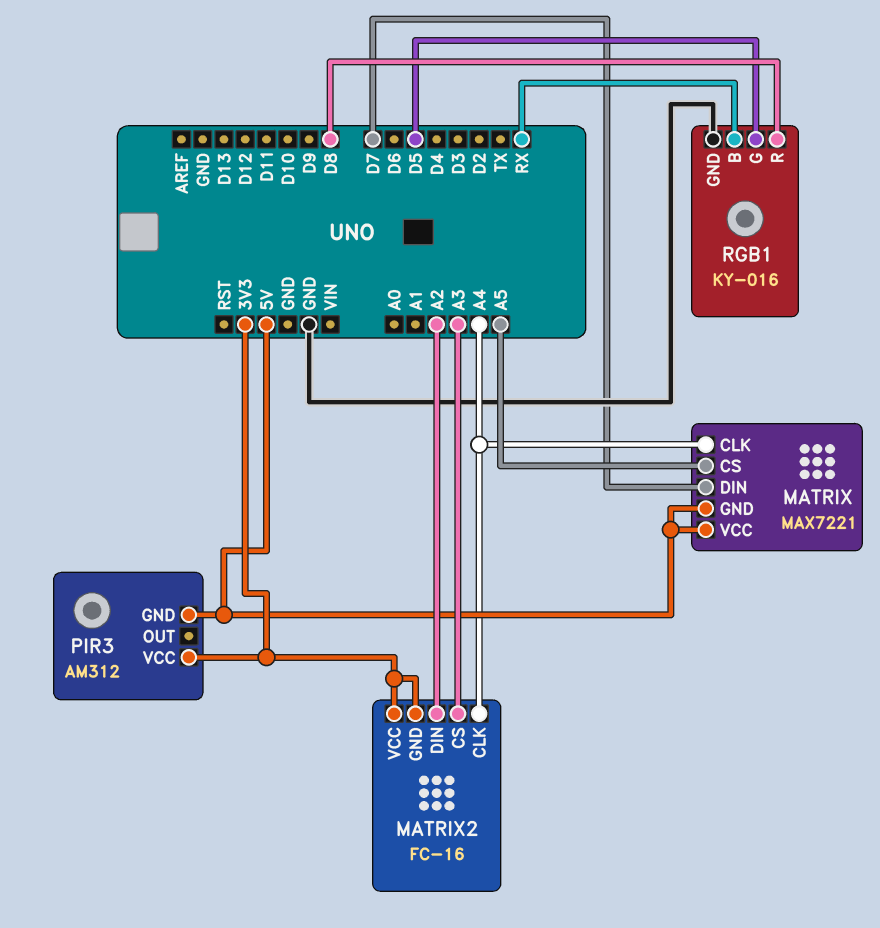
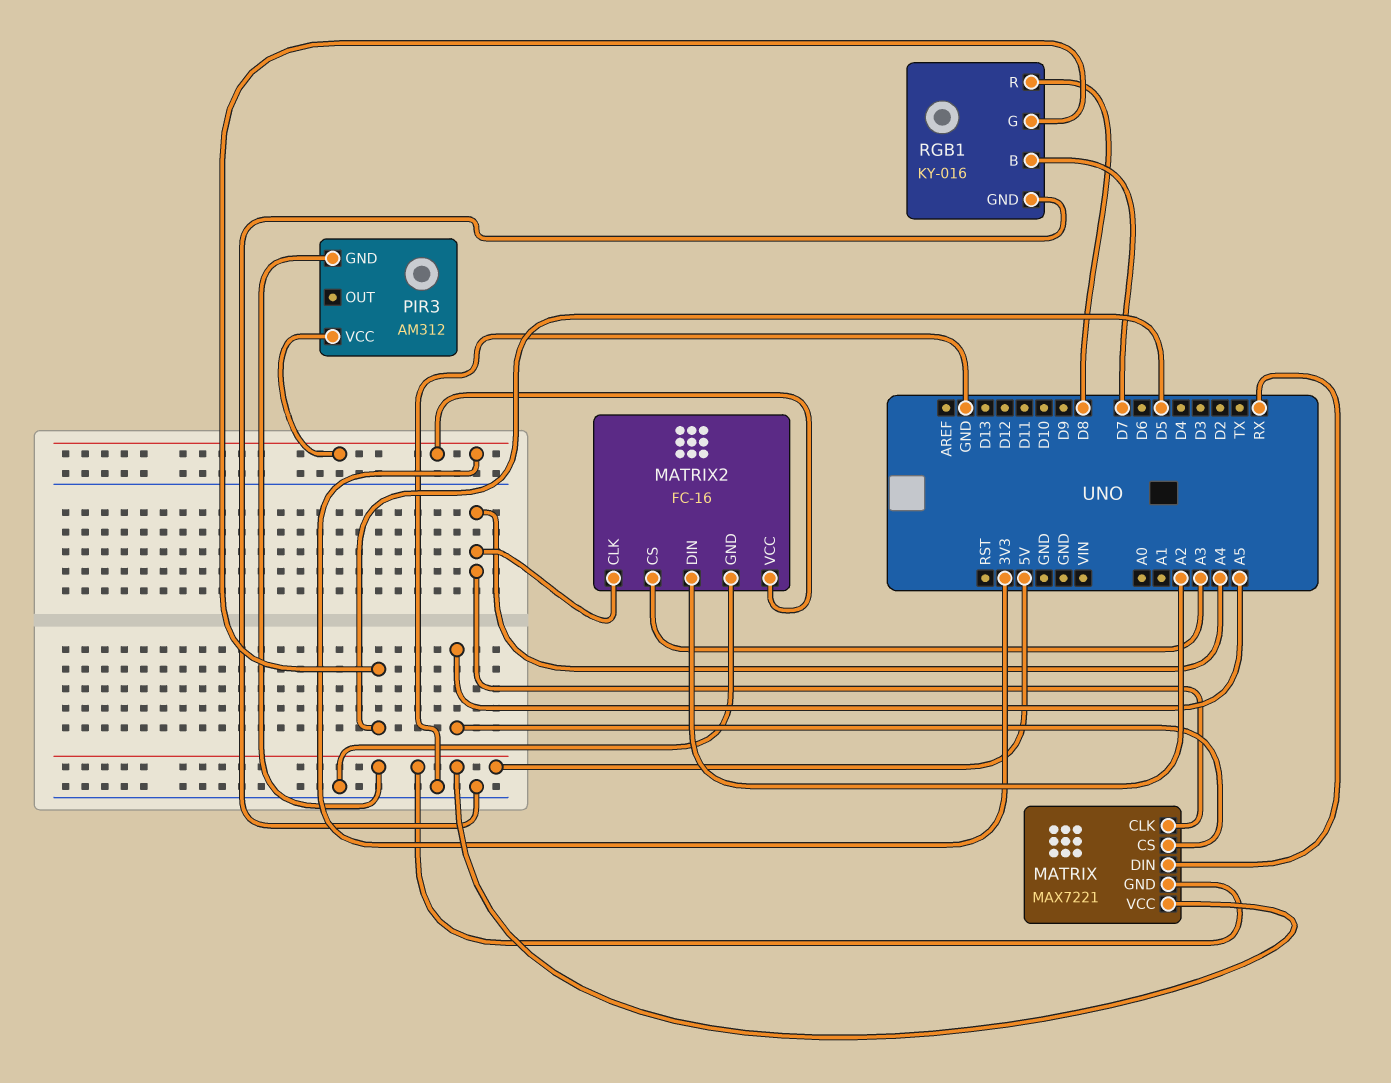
MATRIX pin DIN: D7 -> RX
MATRIX2 pin GND: 3V3 -> GND
RGB1 pin B: RX -> D7

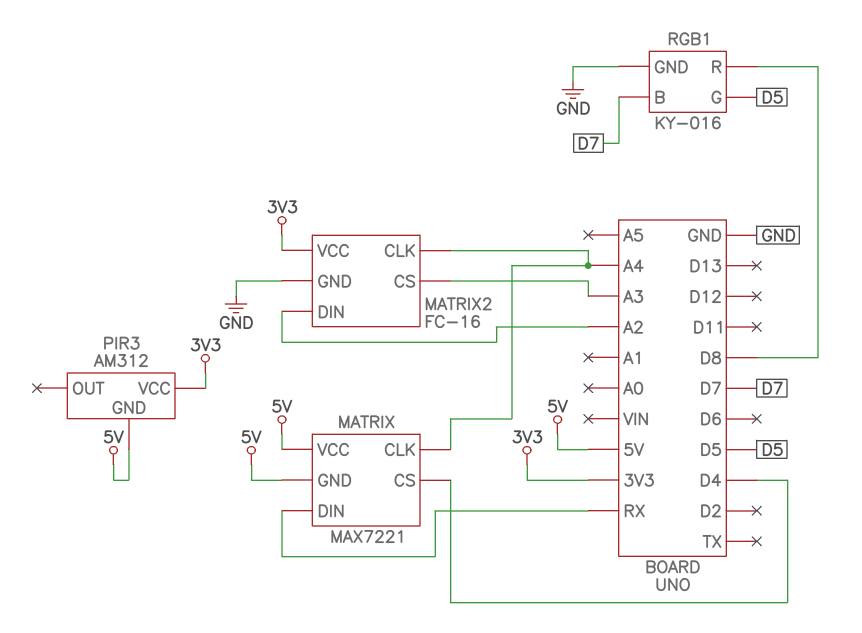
MATRIX pin CS: A5 -> D4

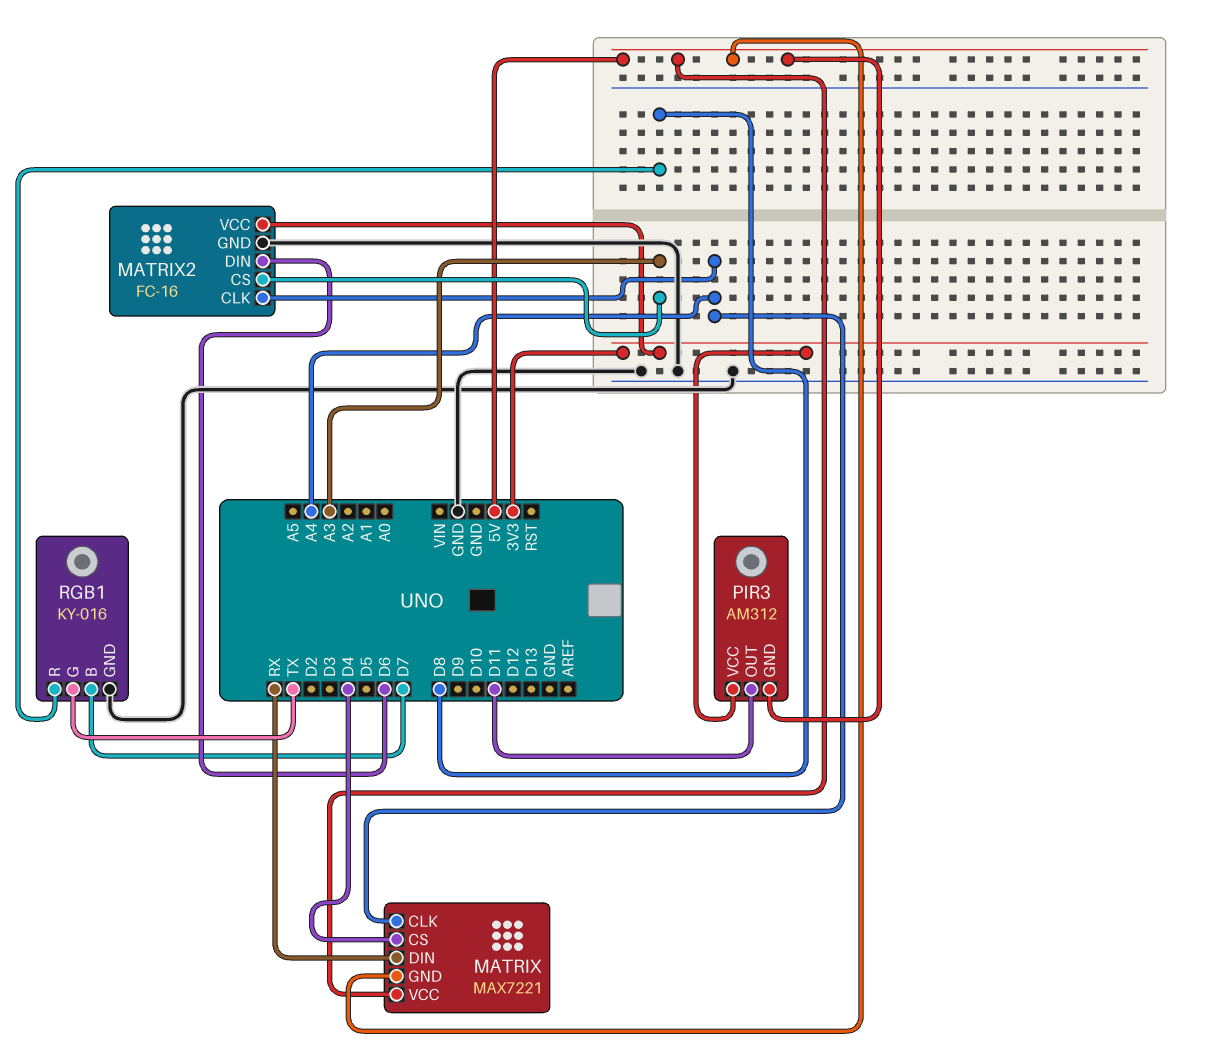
MATRIX2 pin DIN: A2 -> D6
PIR3 pin OUT: none -> D11
RGB1 pin G: D5 -> TX

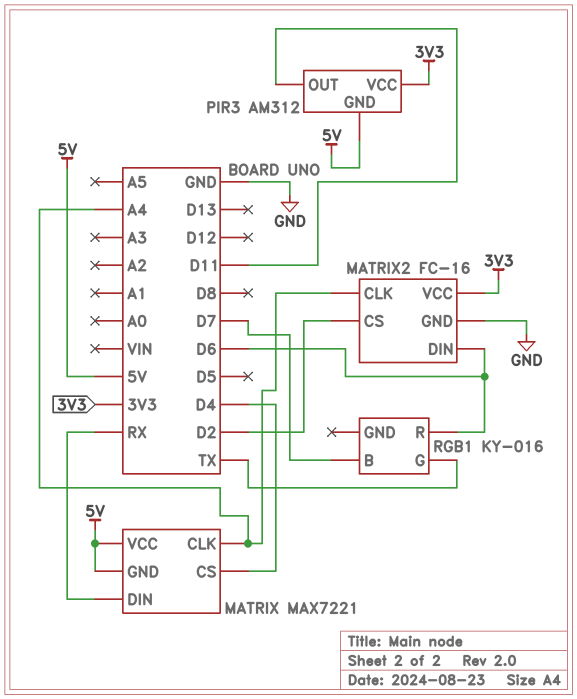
MATRIX2 pin CS: A3 -> D2
RGB1 pin GND: GND -> none
RGB1 pin R: D8 -> D6

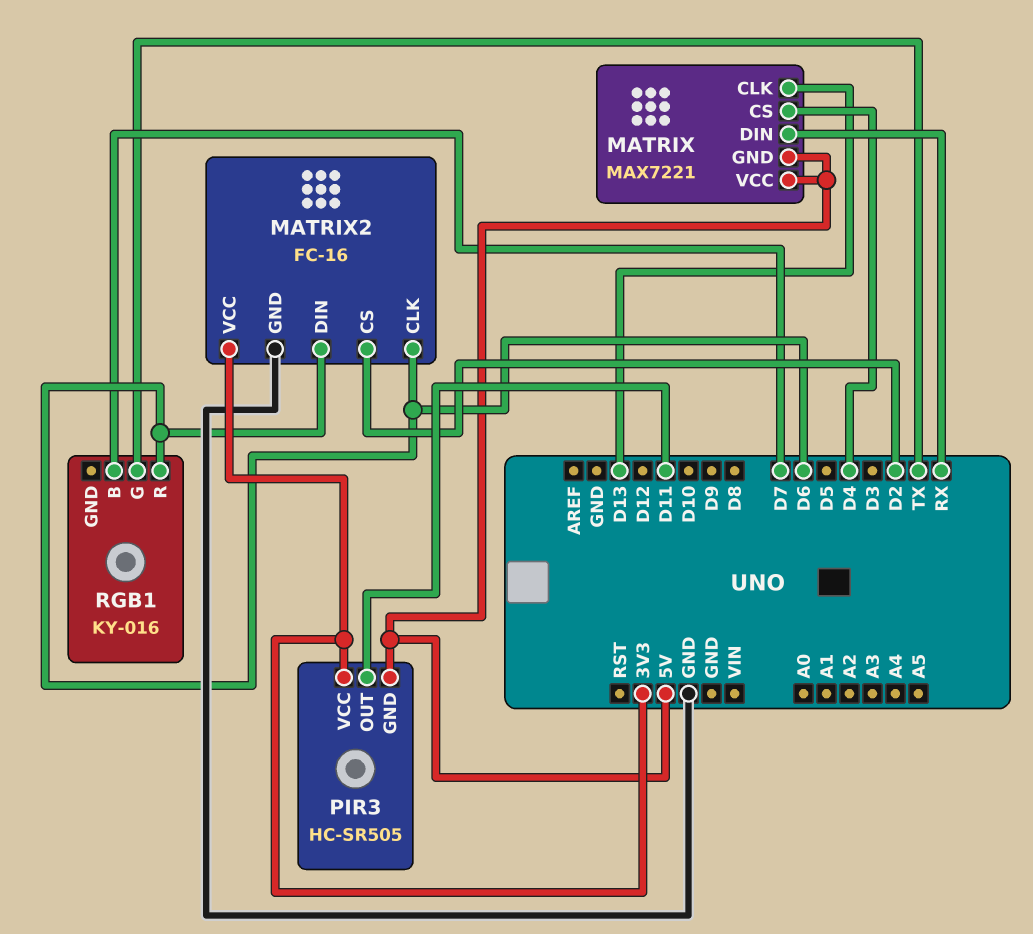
MATRIX pin CLK: A4 -> D13
MATRIX2 pin CLK: A4 -> D6
PIR3: AM312 -> HC-SR505

